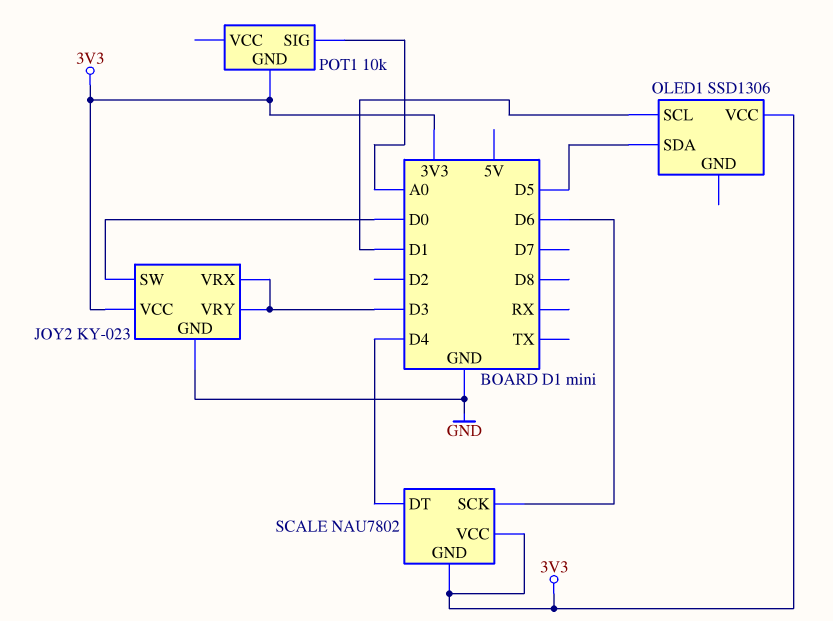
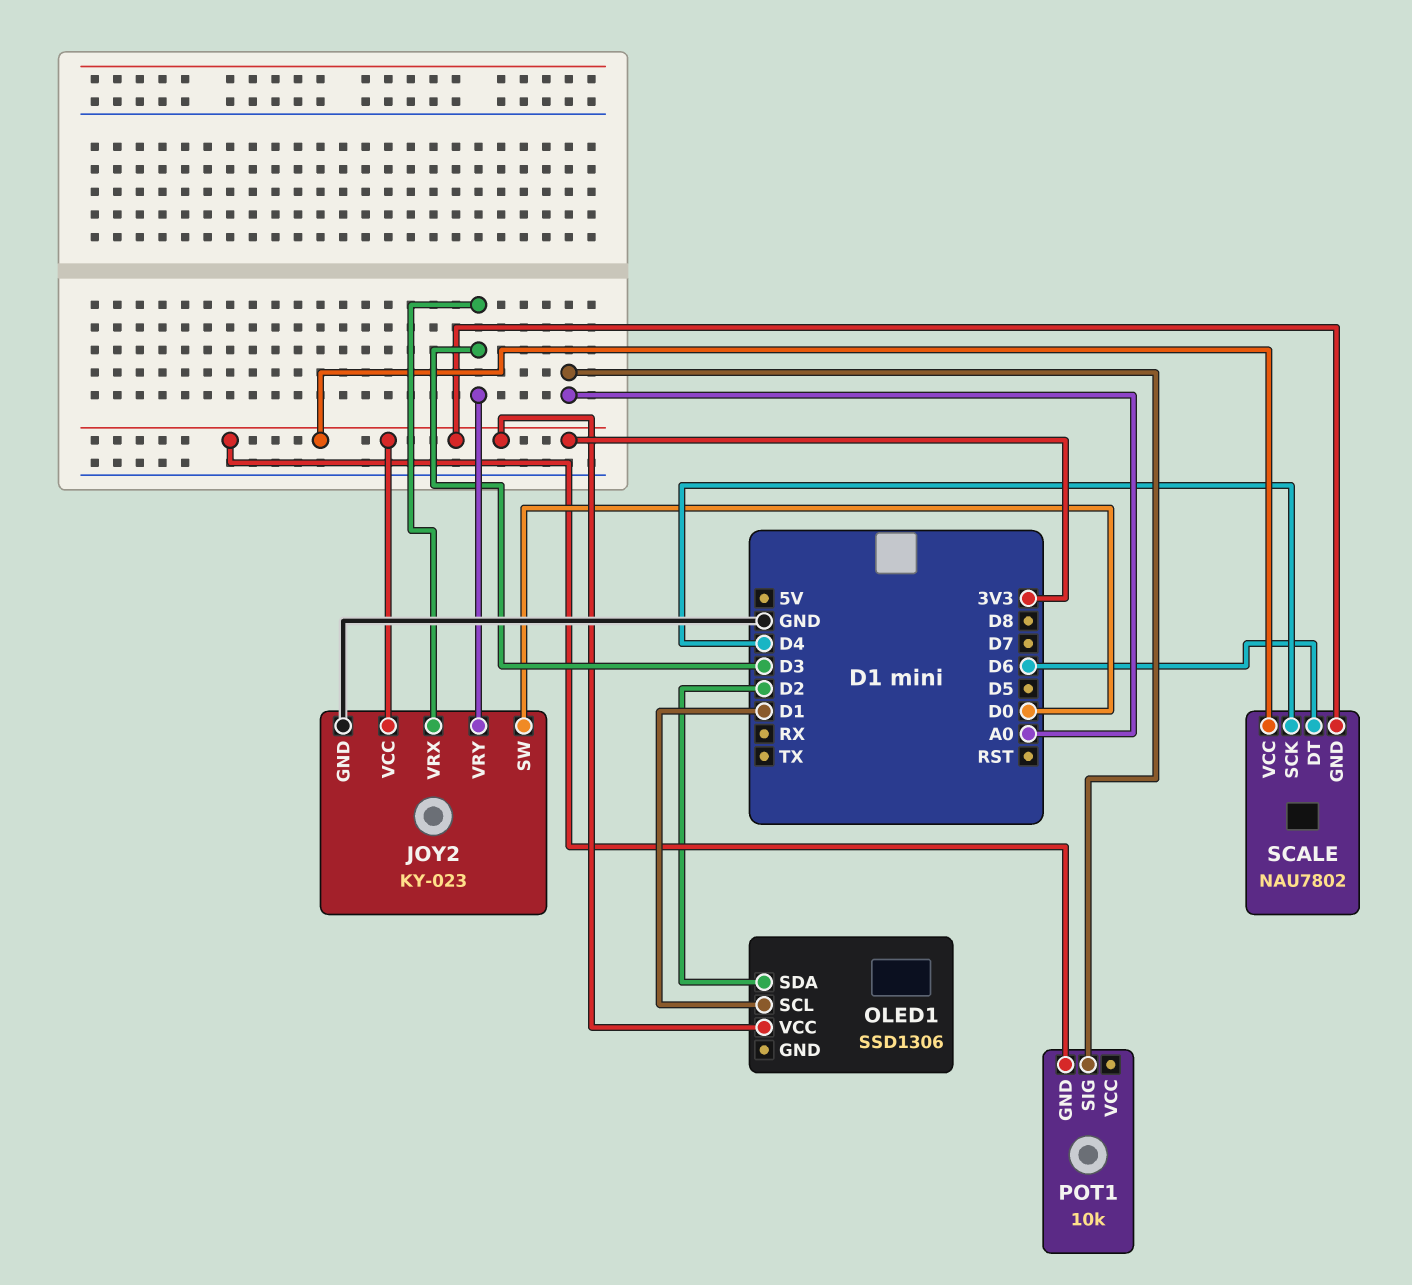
OLED1 pin SDA: D5 -> D2
SCALE pin DT: D4 -> D6
SCALE pin SCK: D6 -> D4

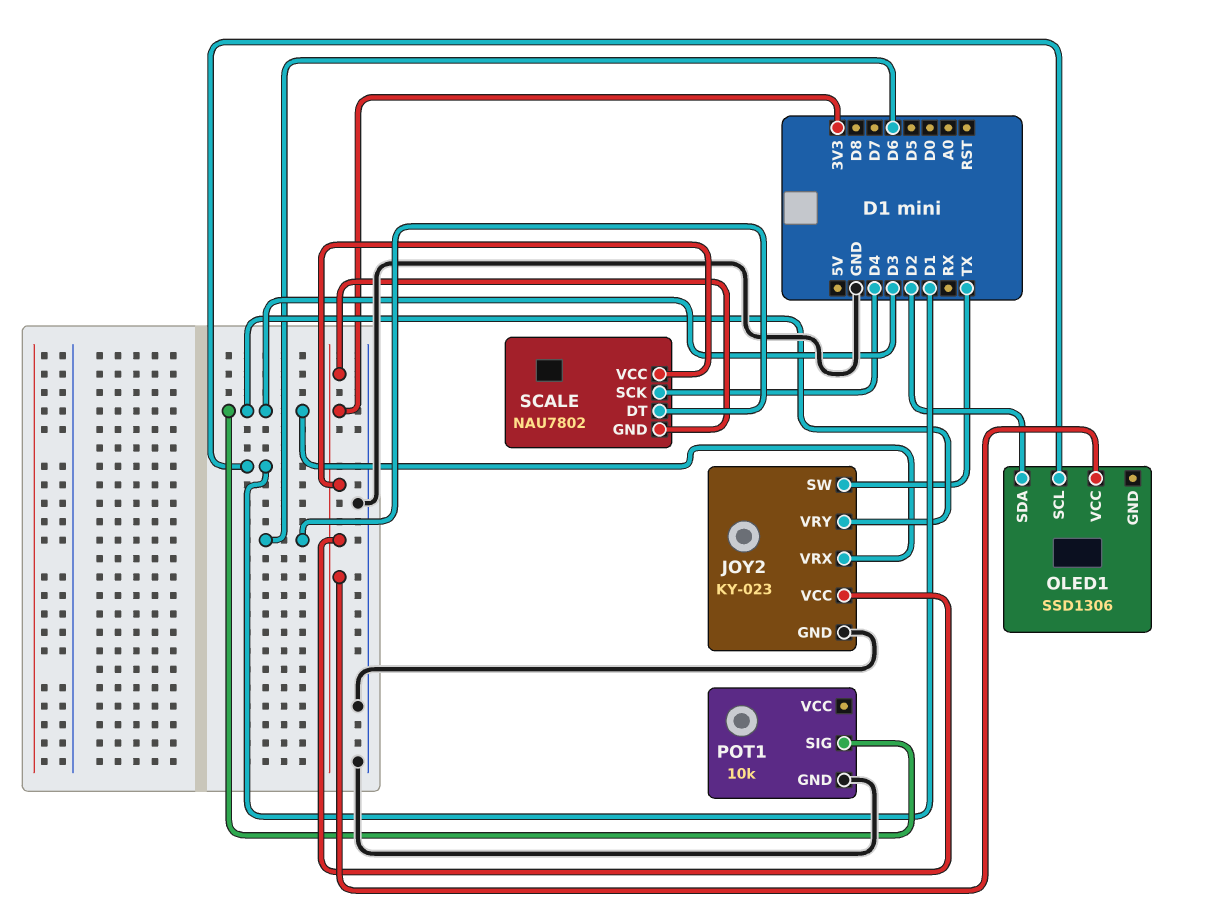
JOY2 pin SW: D0 -> TX
POT1 pin GND: 3V3 -> GND
POT1 pin SIG: A0 -> D3

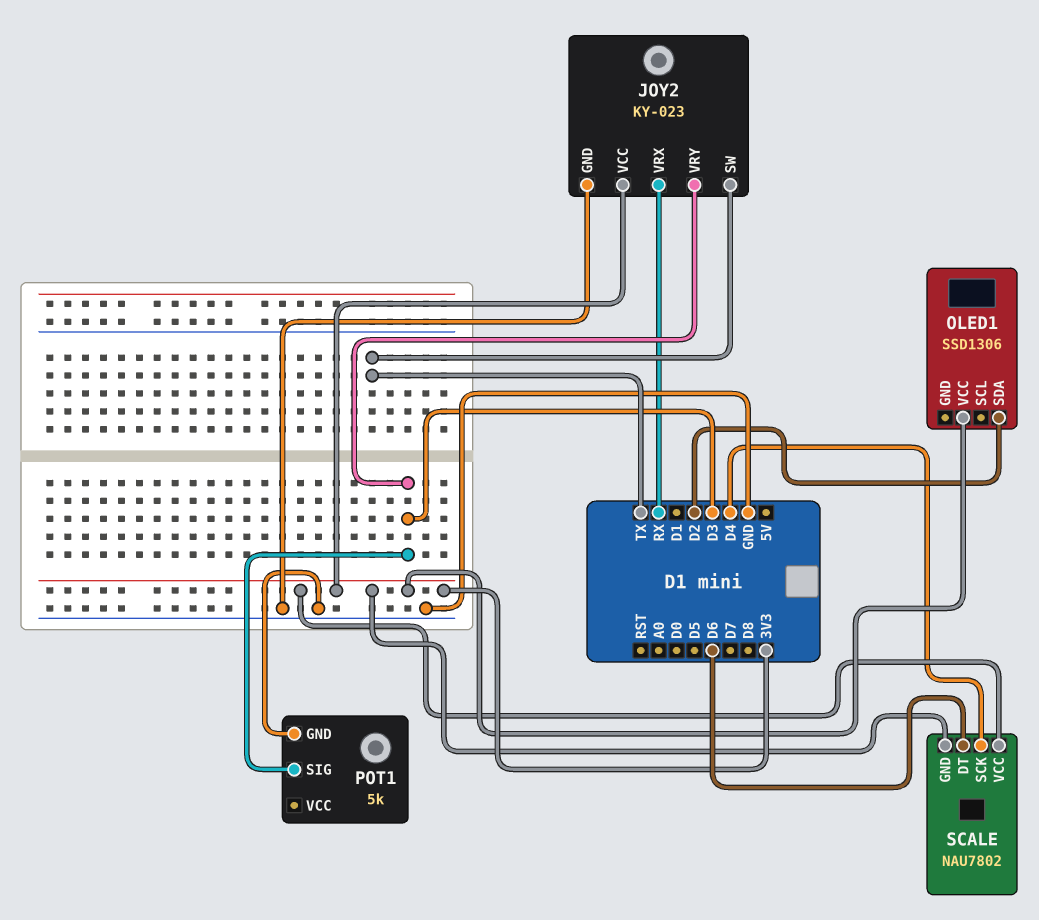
JOY2 pin VRX: D3 -> RX
OLED1 pin SCL: D1 -> none
POT1: 10k -> 5k

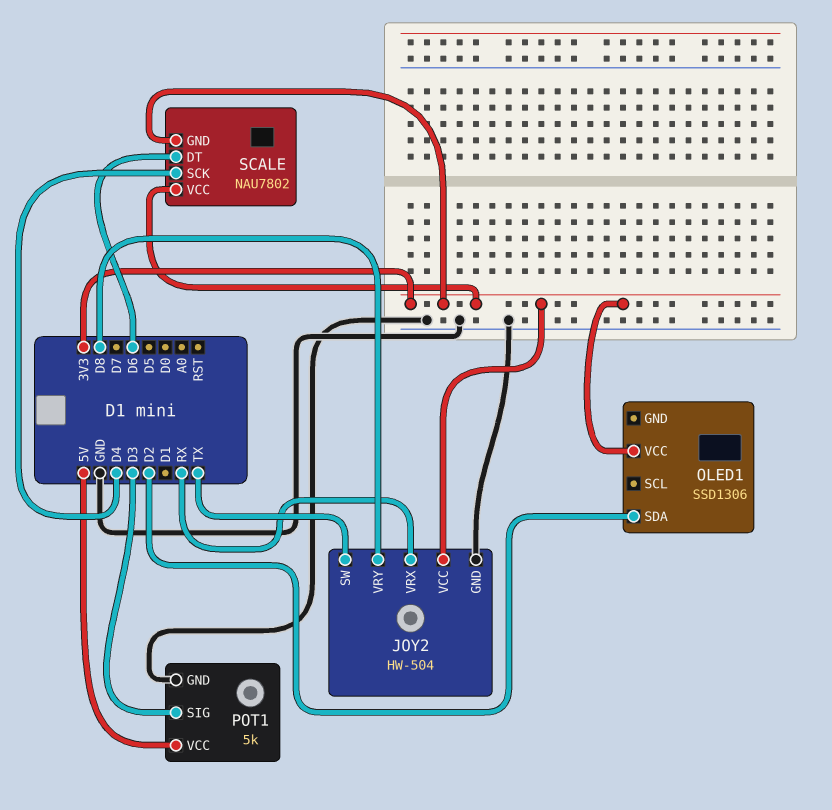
JOY2: KY-023 -> HW-504
JOY2 pin VRY: D3 -> D8
POT1 pin VCC: none -> 5V

